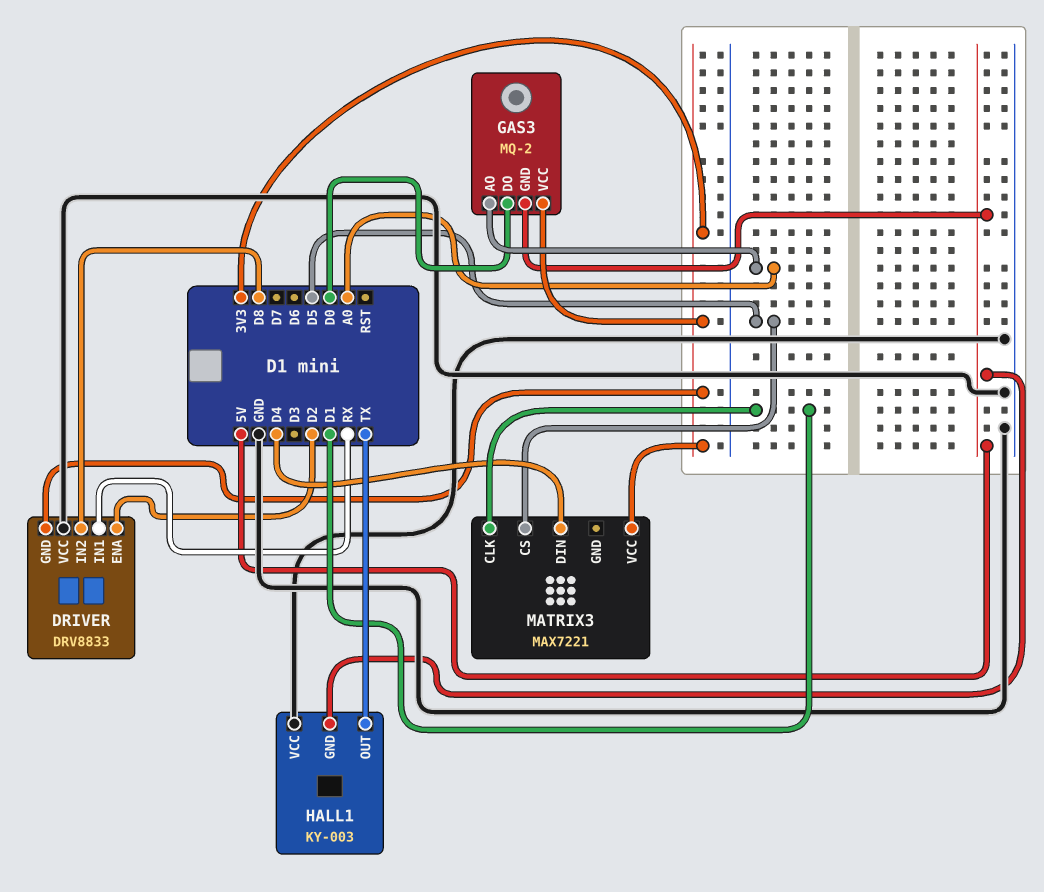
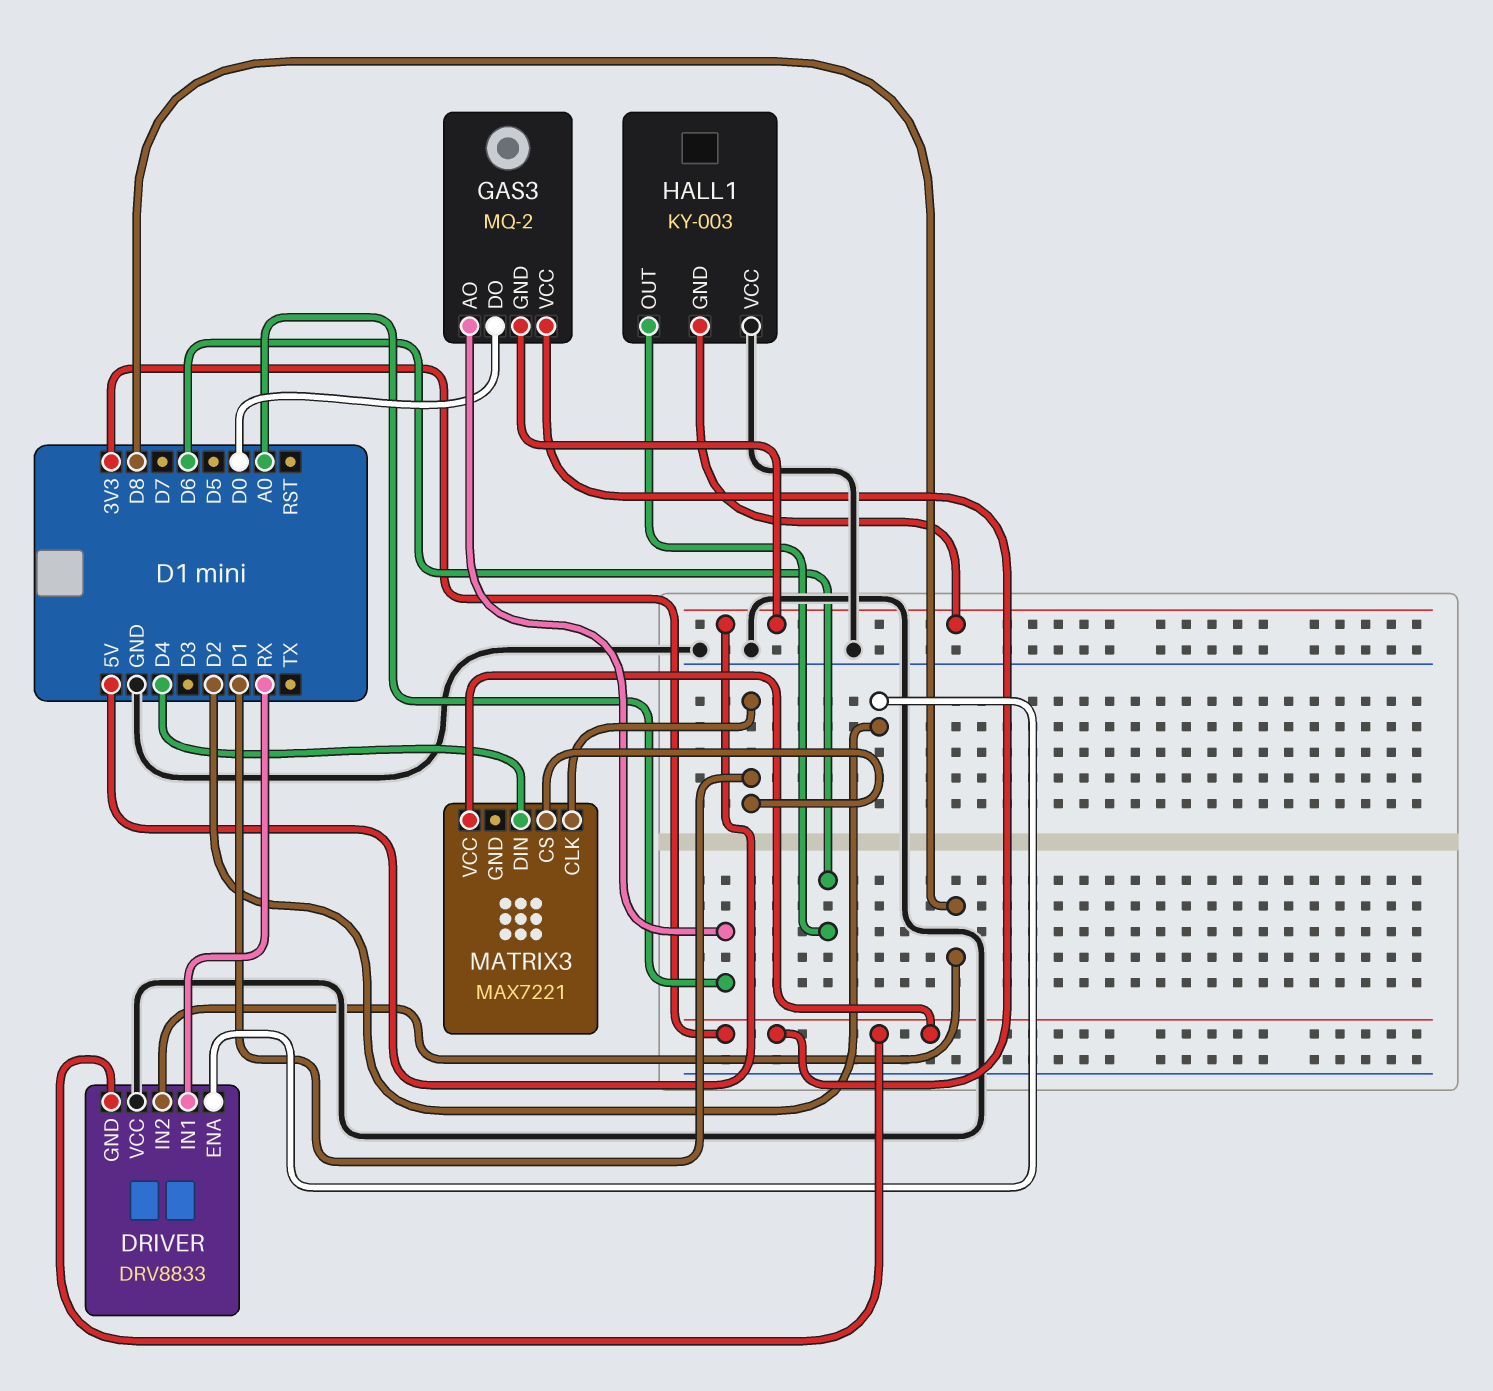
HALL1 pin OUT: TX -> D6
MATRIX3 pin CS: D5 -> D1

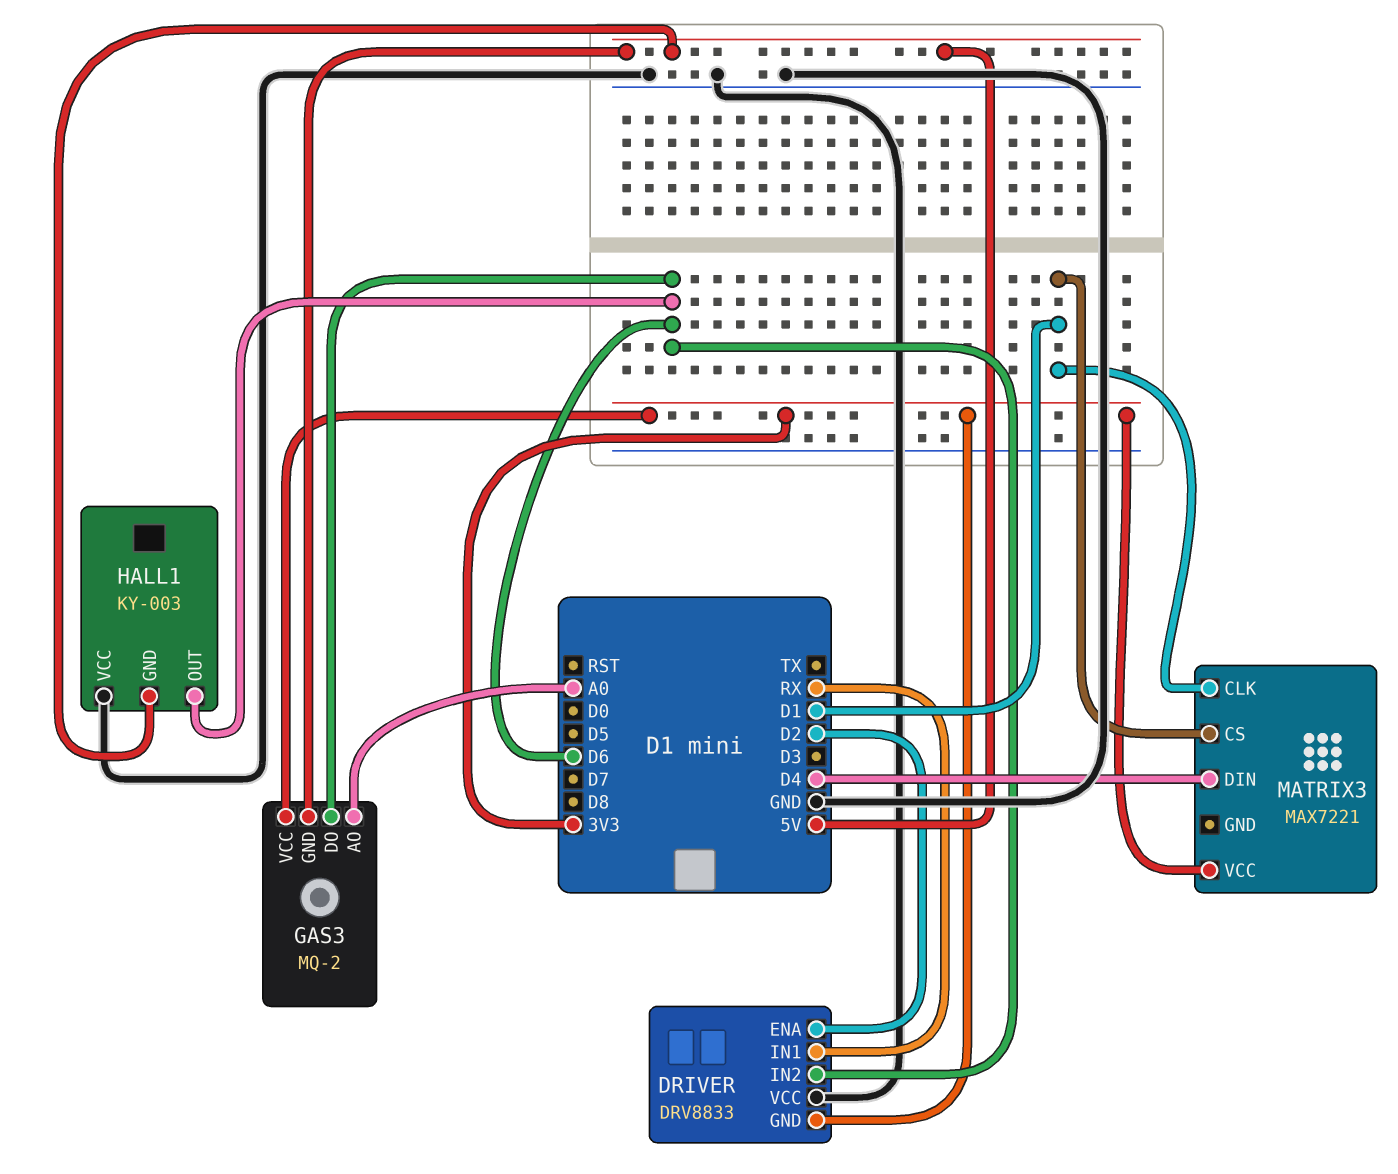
DRIVER pin IN2: D8 -> D6
GAS3 pin DO: D0 -> D6

